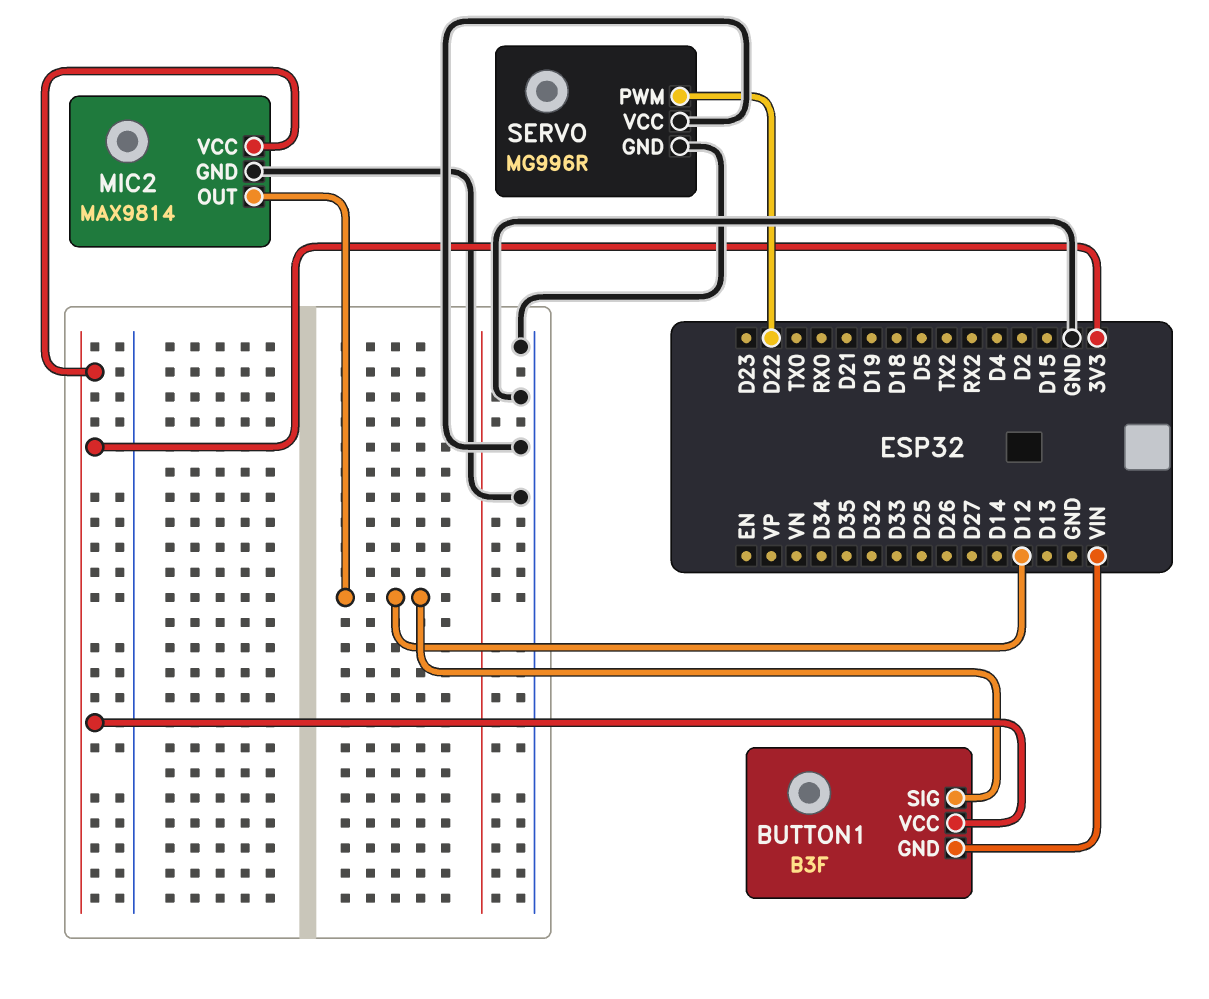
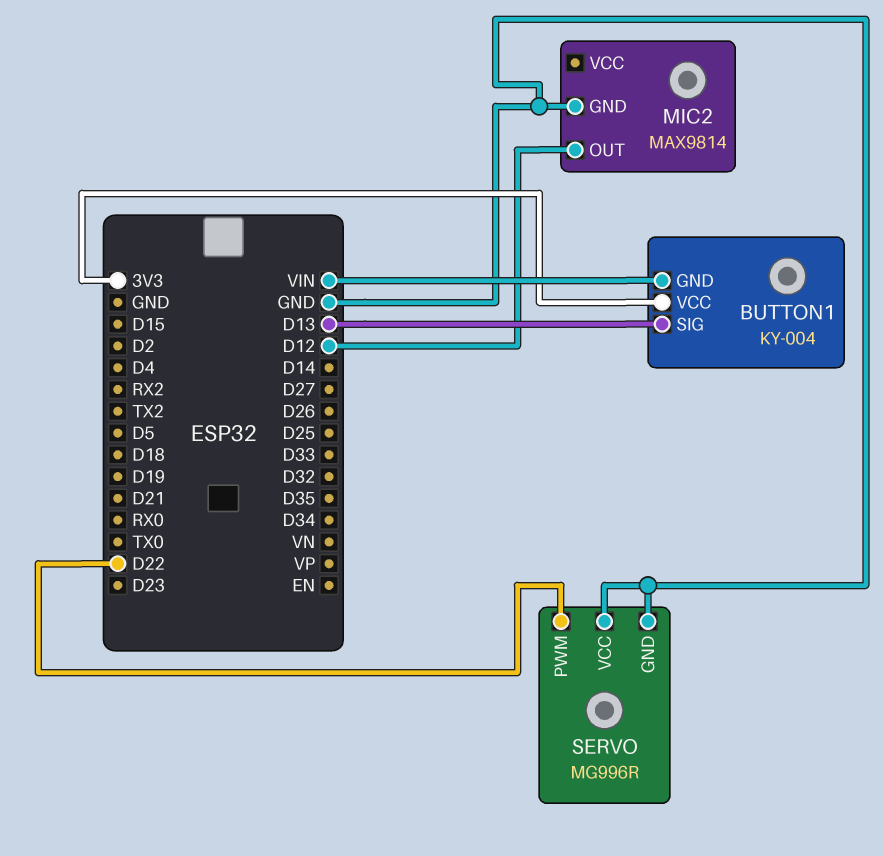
BUTTON1: B3F -> KY-004
BUTTON1 pin SIG: D12 -> D13
MIC2 pin VCC: 3V3 -> none

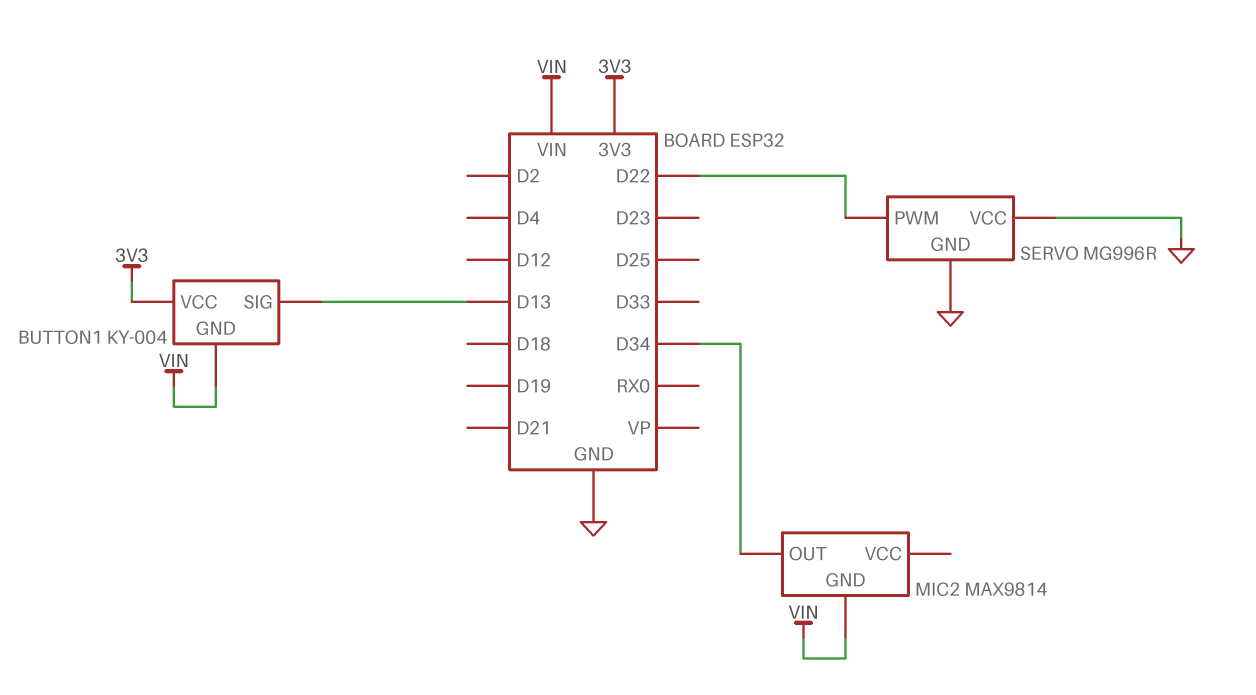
MIC2 pin GND: GND -> VIN
MIC2 pin OUT: D12 -> D34

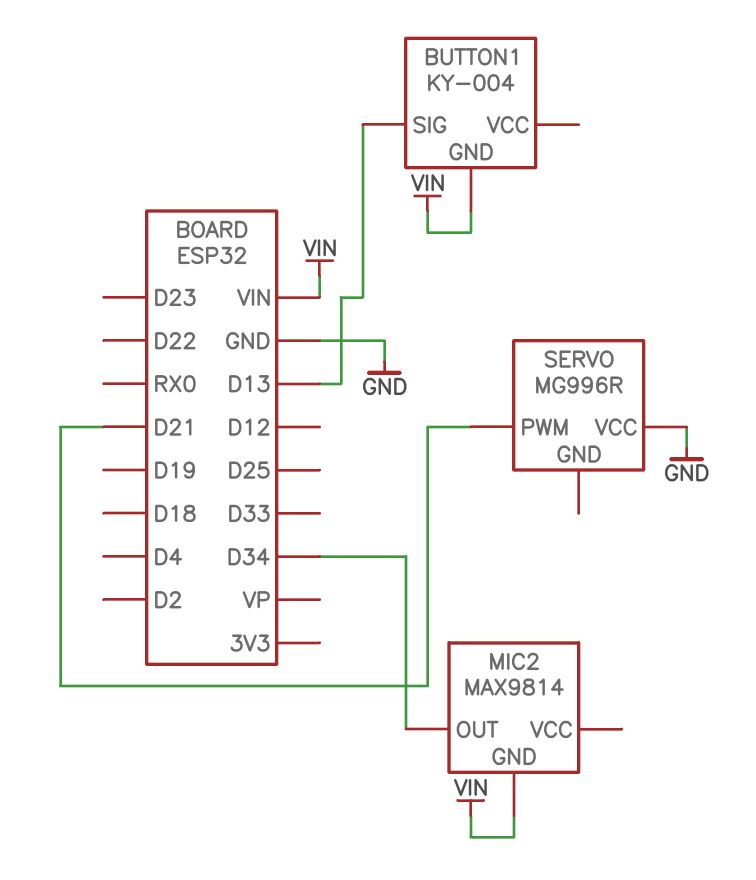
BUTTON1 pin VCC: 3V3 -> none
SERVO pin GND: GND -> none
SERVO pin PWM: D22 -> D21

